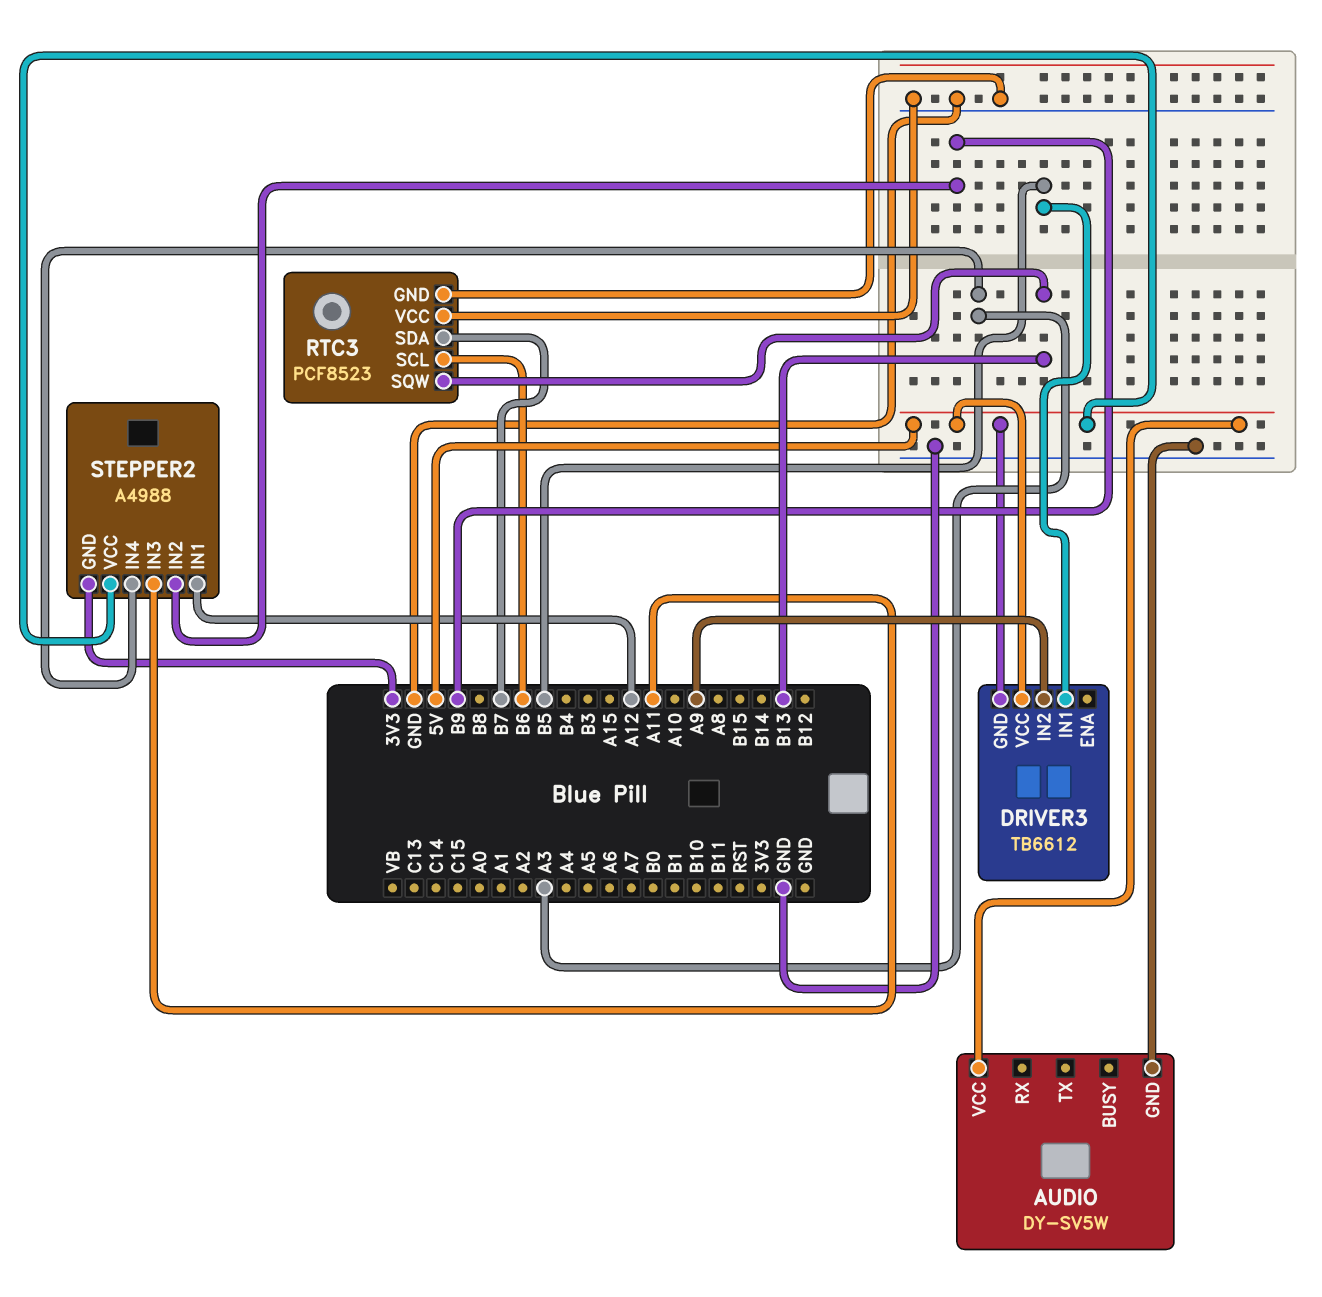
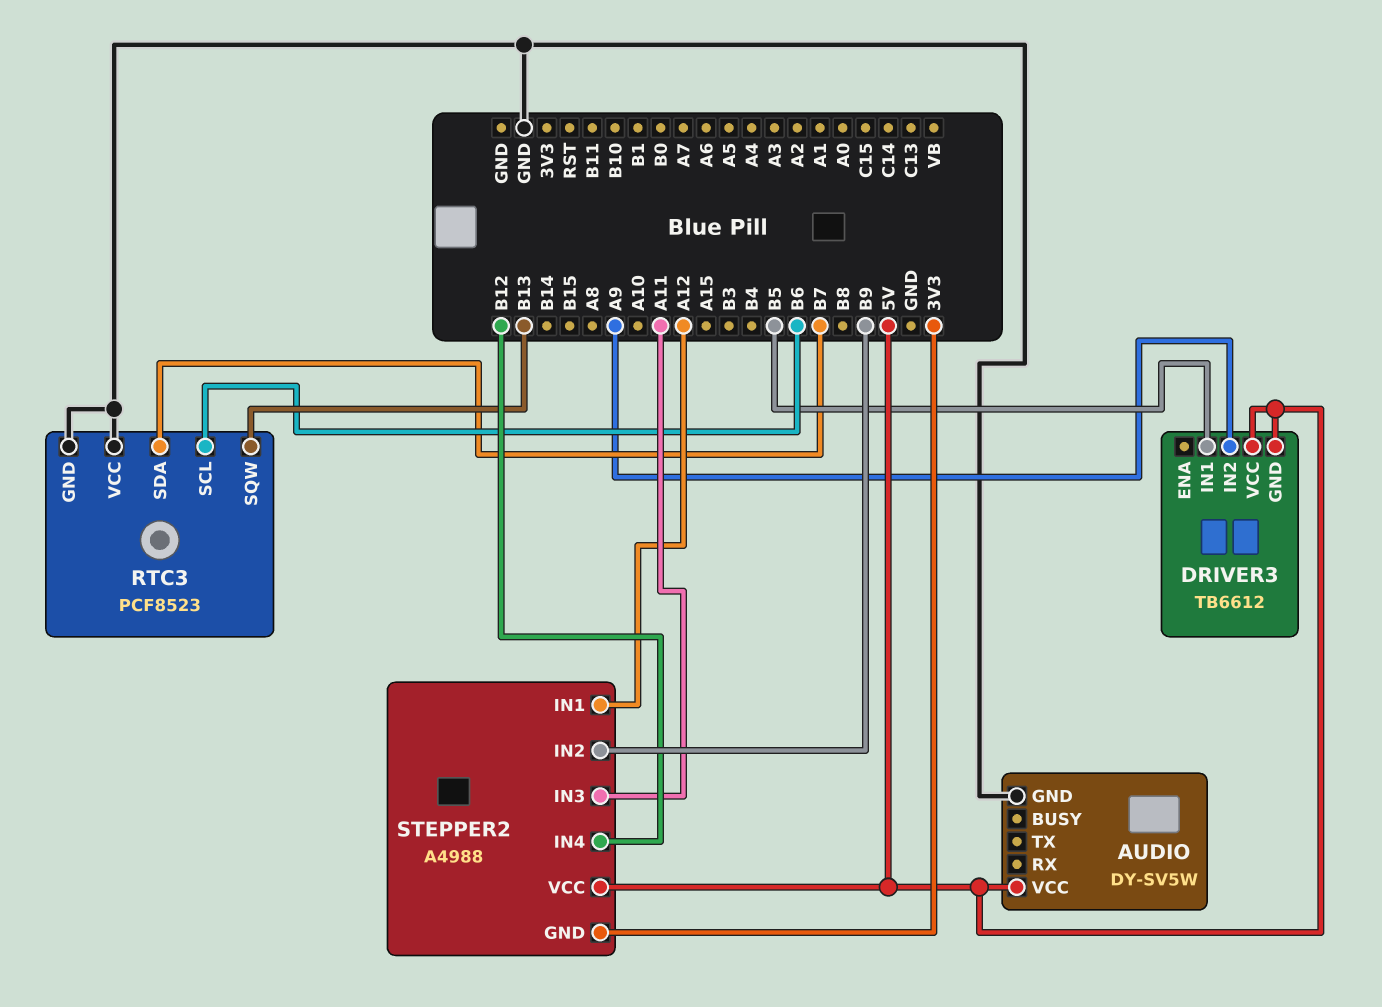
STEPPER2 pin IN4: A3 -> B12

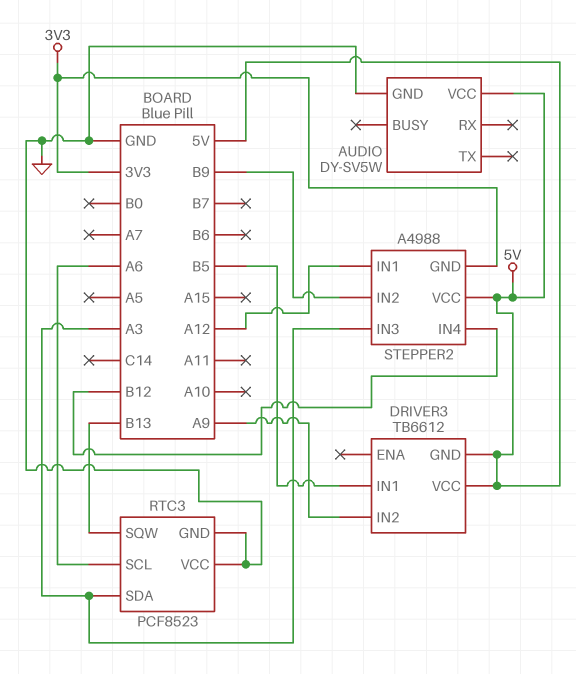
RTC3 pin SCL: B6 -> A6
RTC3 pin SDA: B7 -> A3
STEPPER2 pin IN3: A11 -> A3

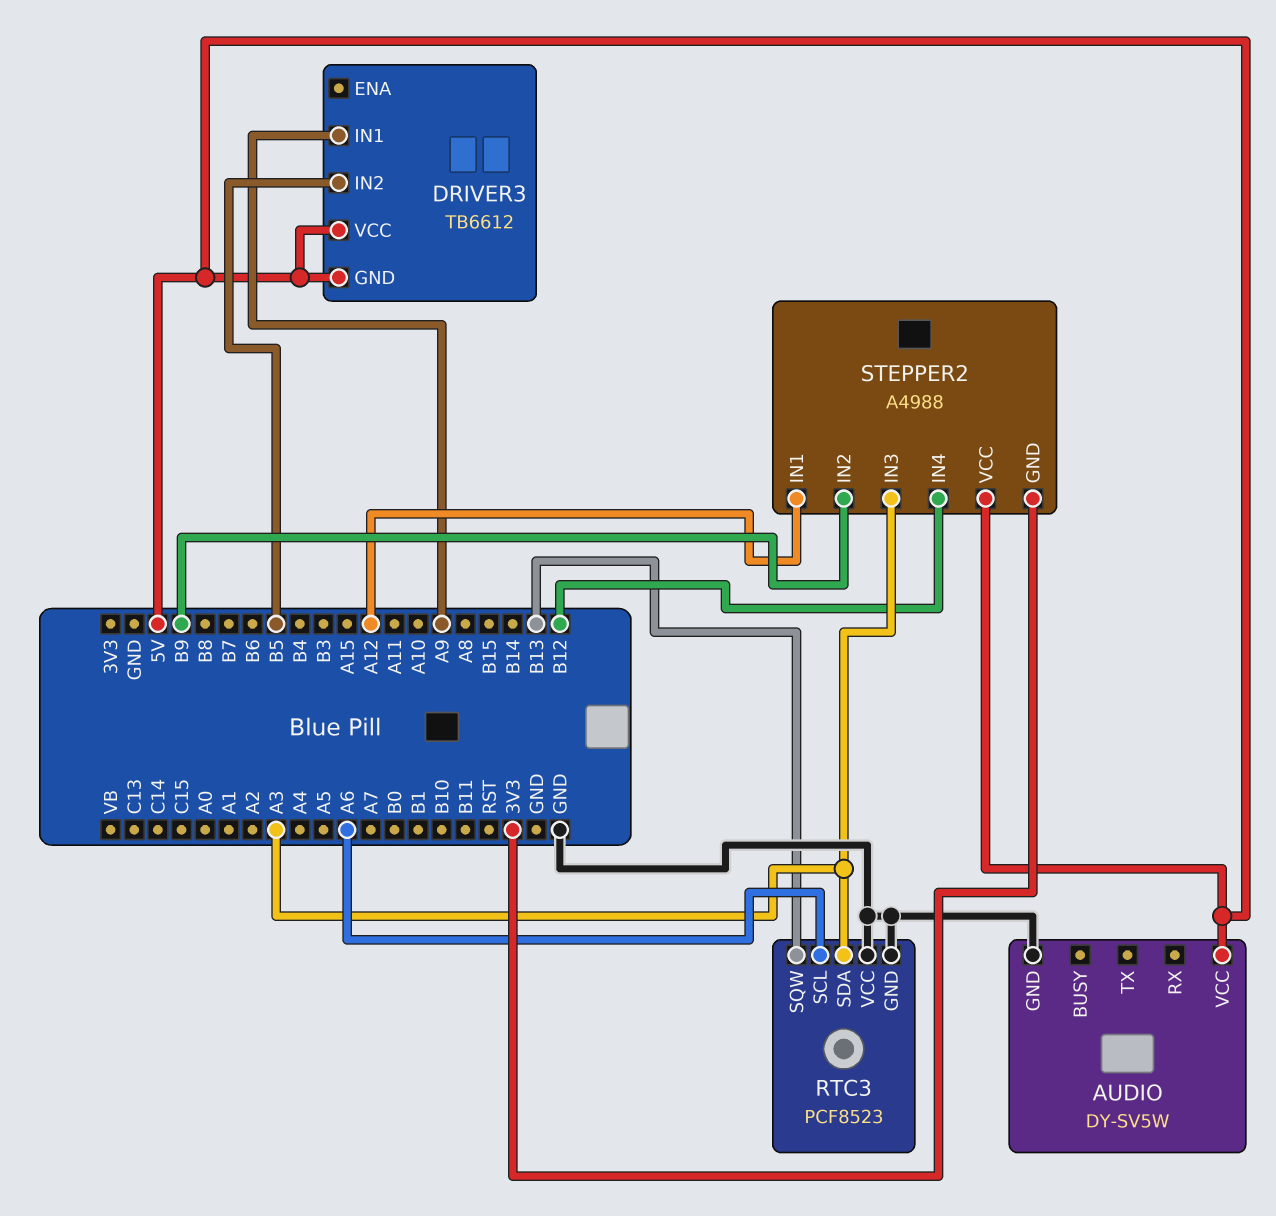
DRIVER3 pin IN1: B5 -> A9
DRIVER3 pin IN2: A9 -> B5

